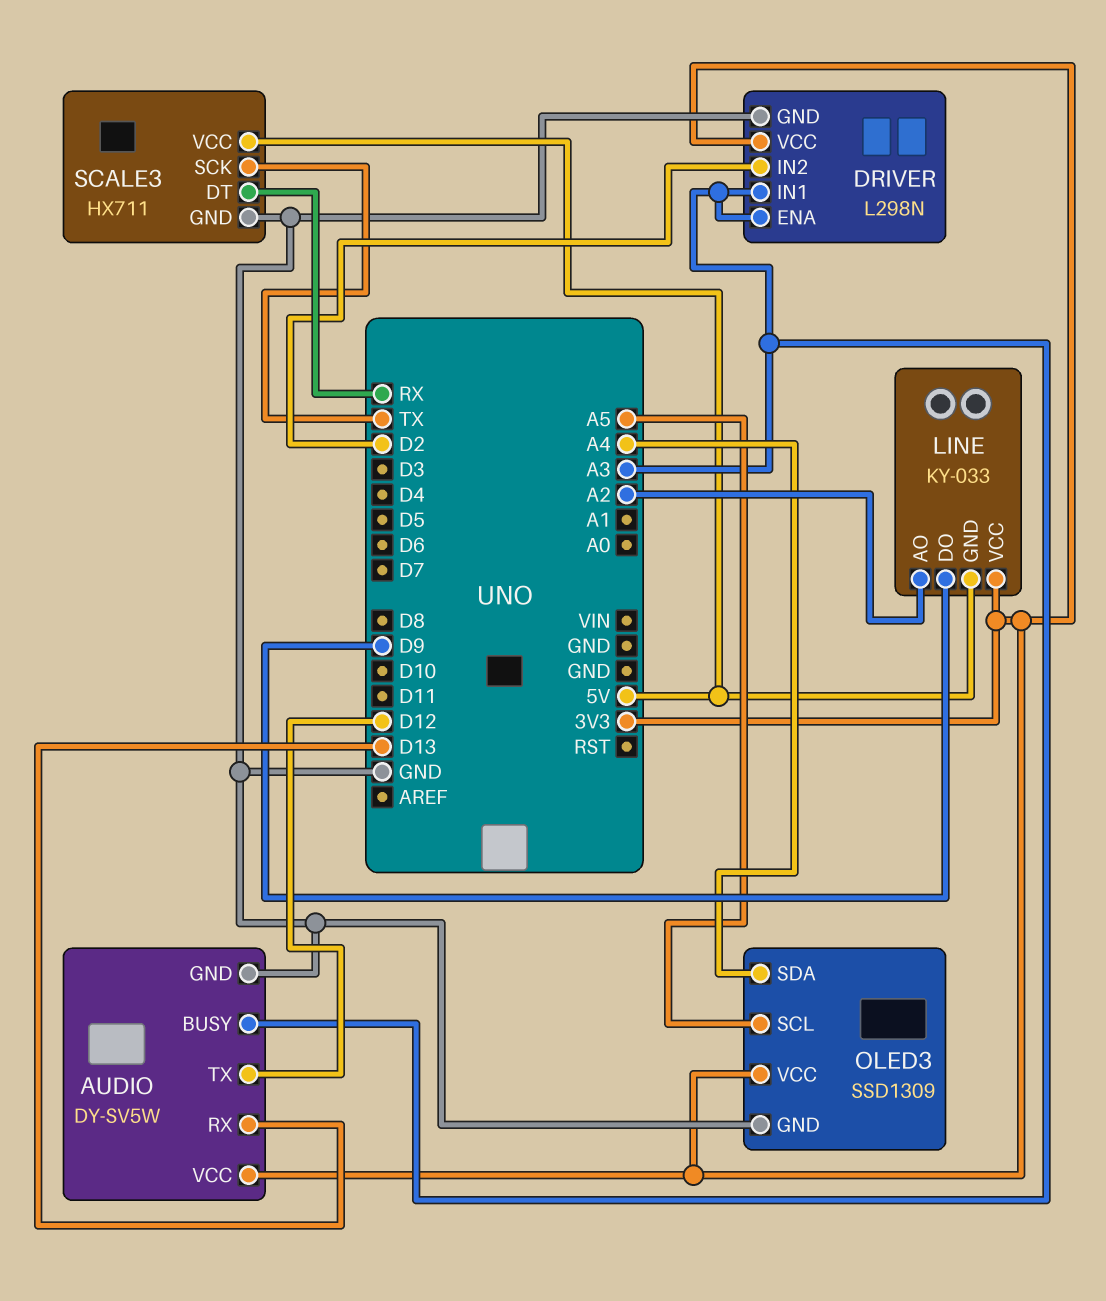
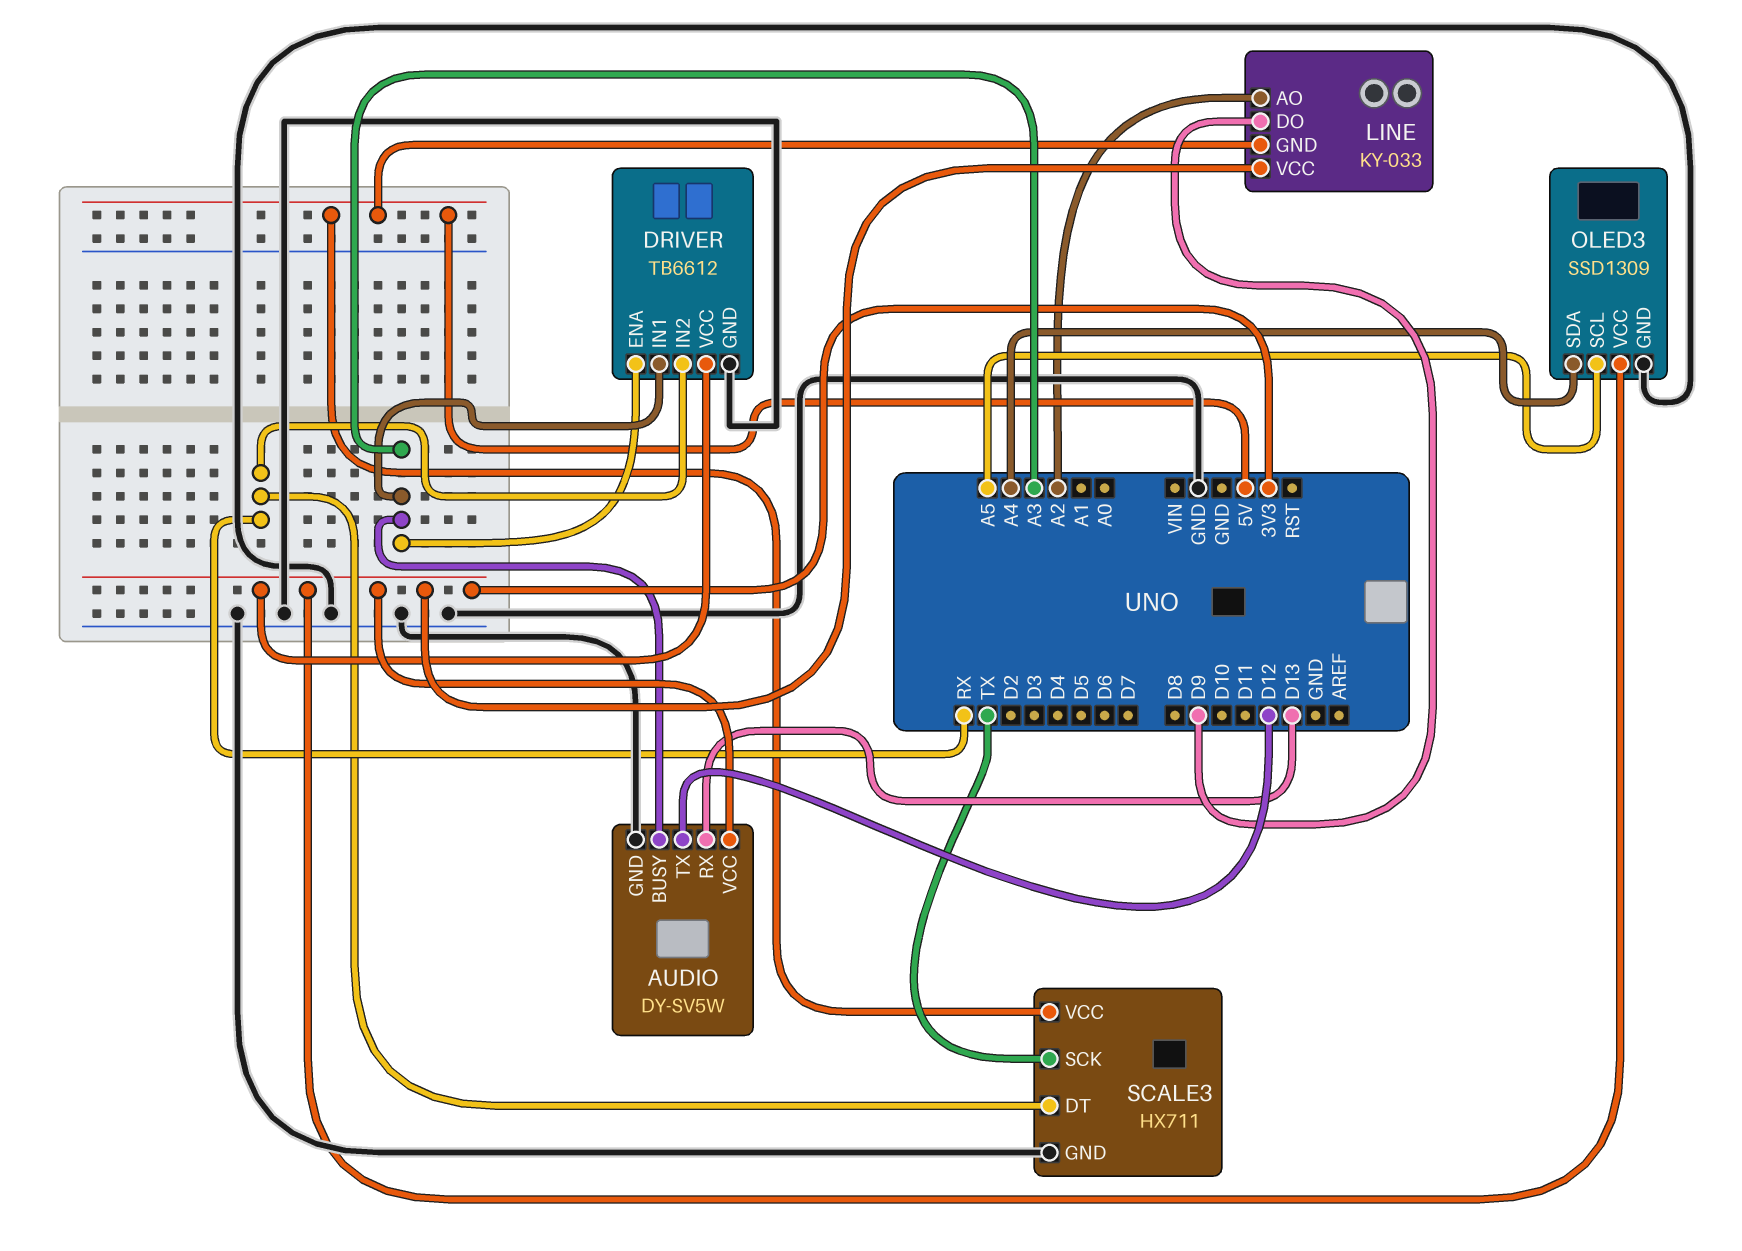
DRIVER: L298N -> TB6612
DRIVER pin IN2: D2 -> RX

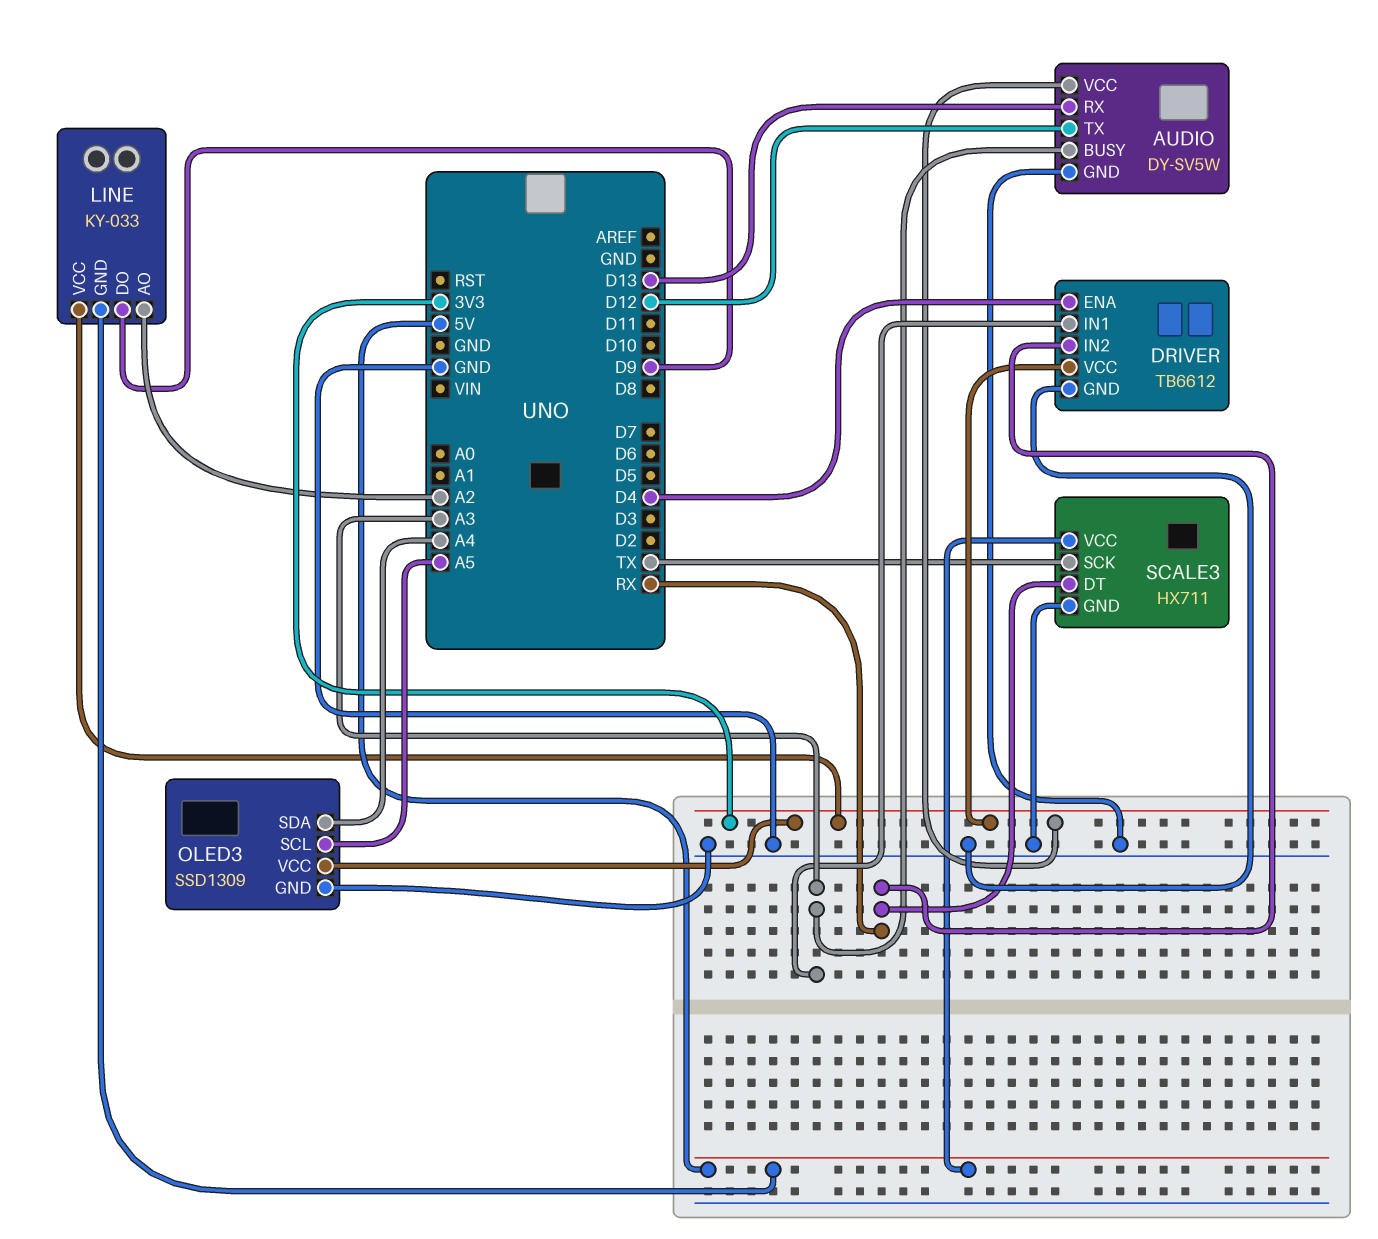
DRIVER pin ENA: A3 -> D4

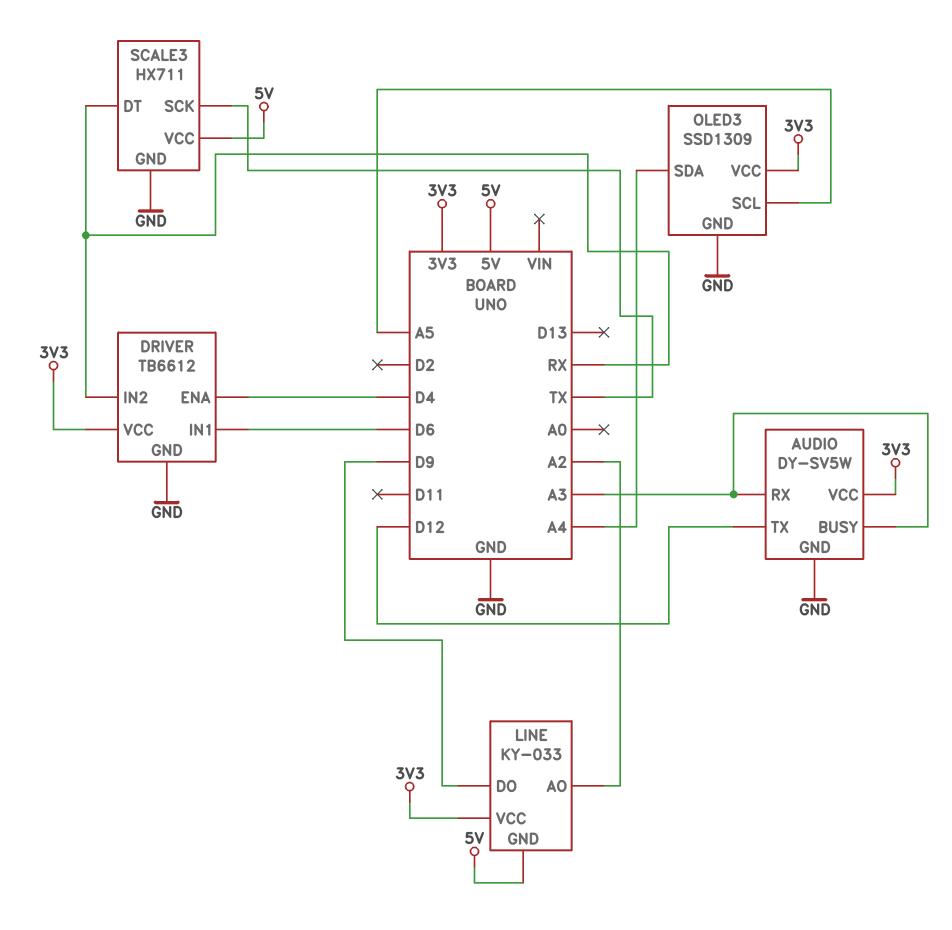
AUDIO pin RX: D13 -> A3
DRIVER pin IN1: A3 -> D6

